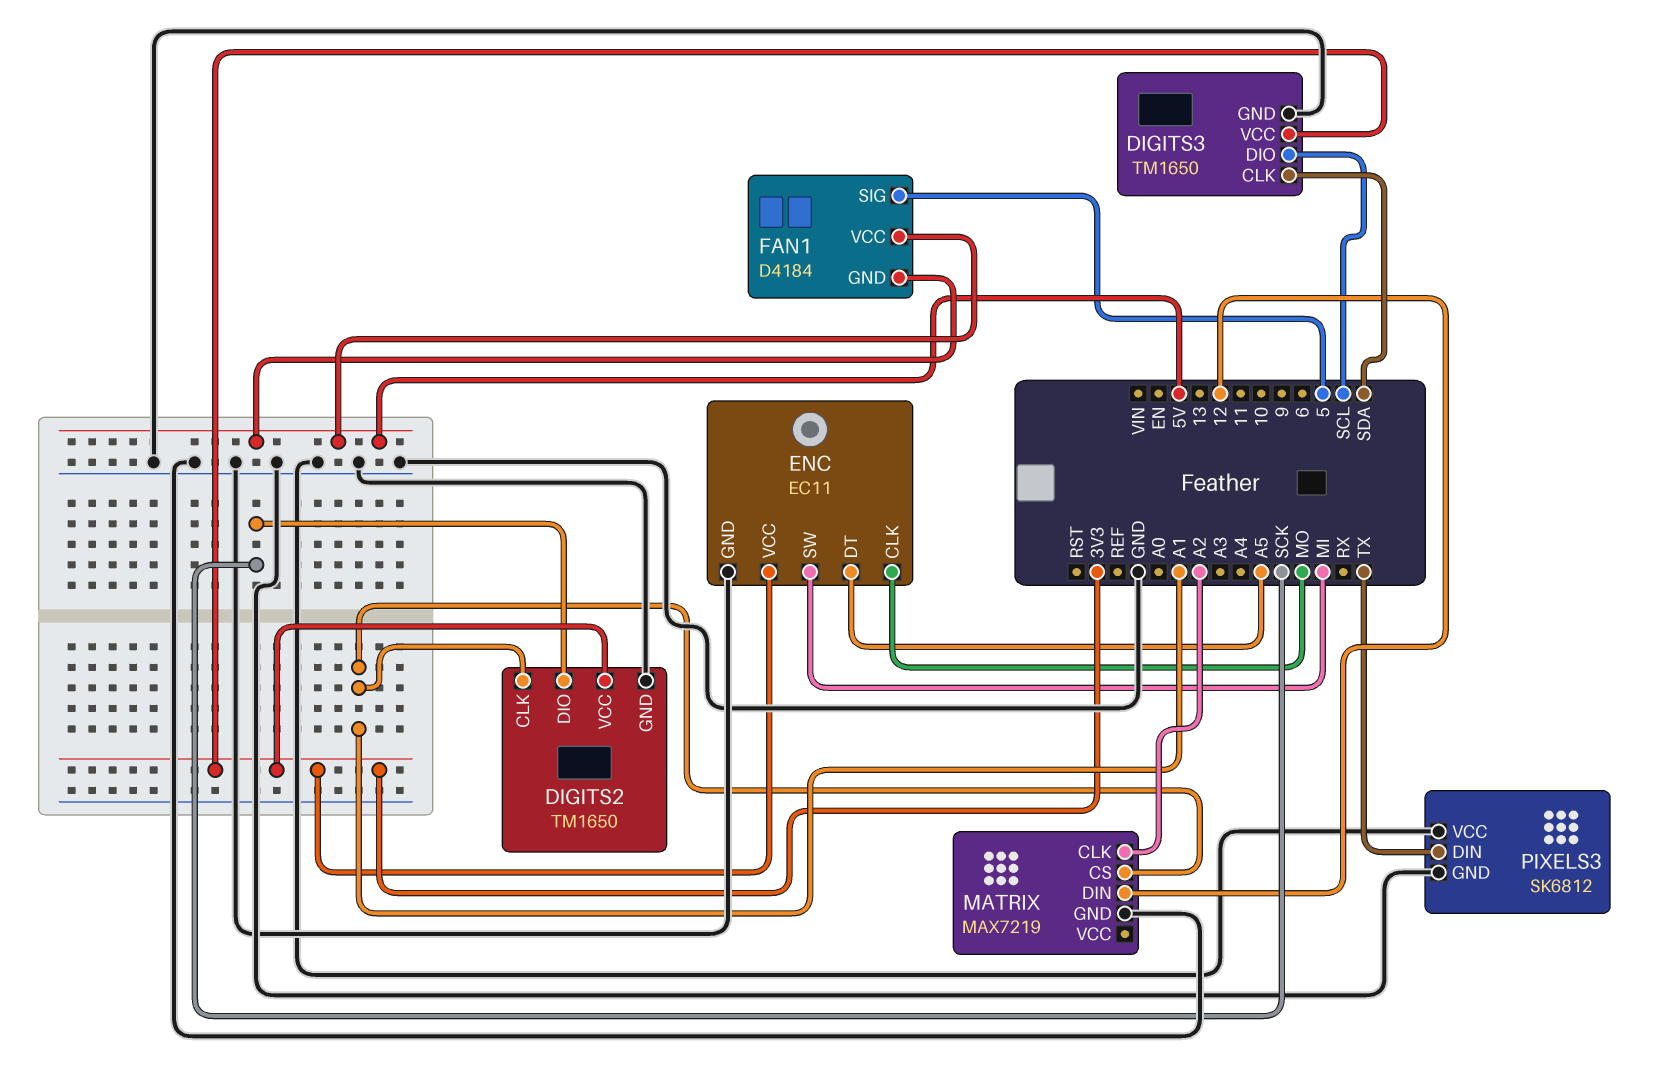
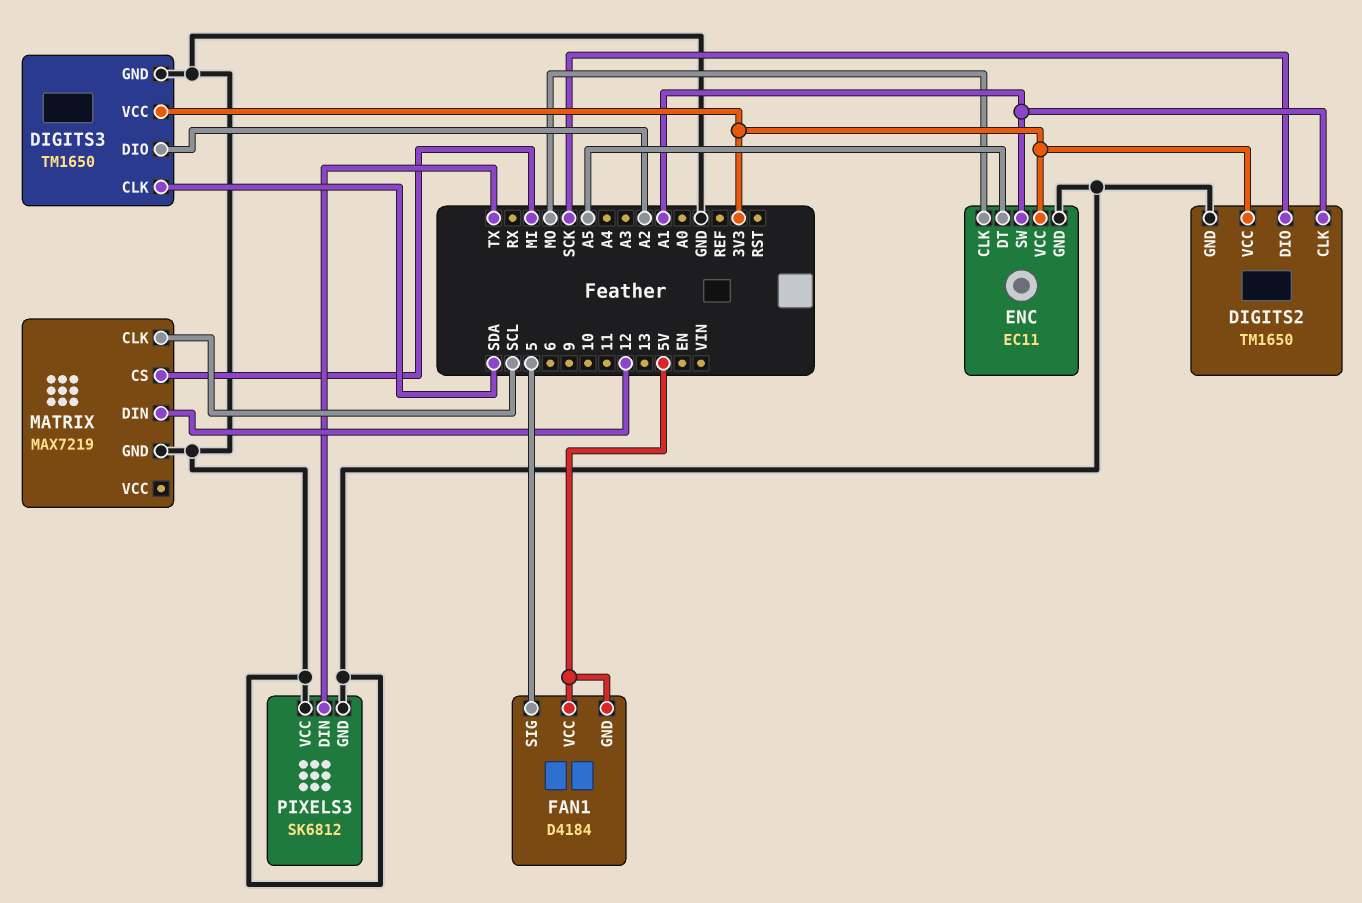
DIGITS3 pin DIO: SCL -> A2
ENC pin SW: MI -> A1
MATRIX pin CLK: A2 -> SCL
MATRIX pin CS: A1 -> MI

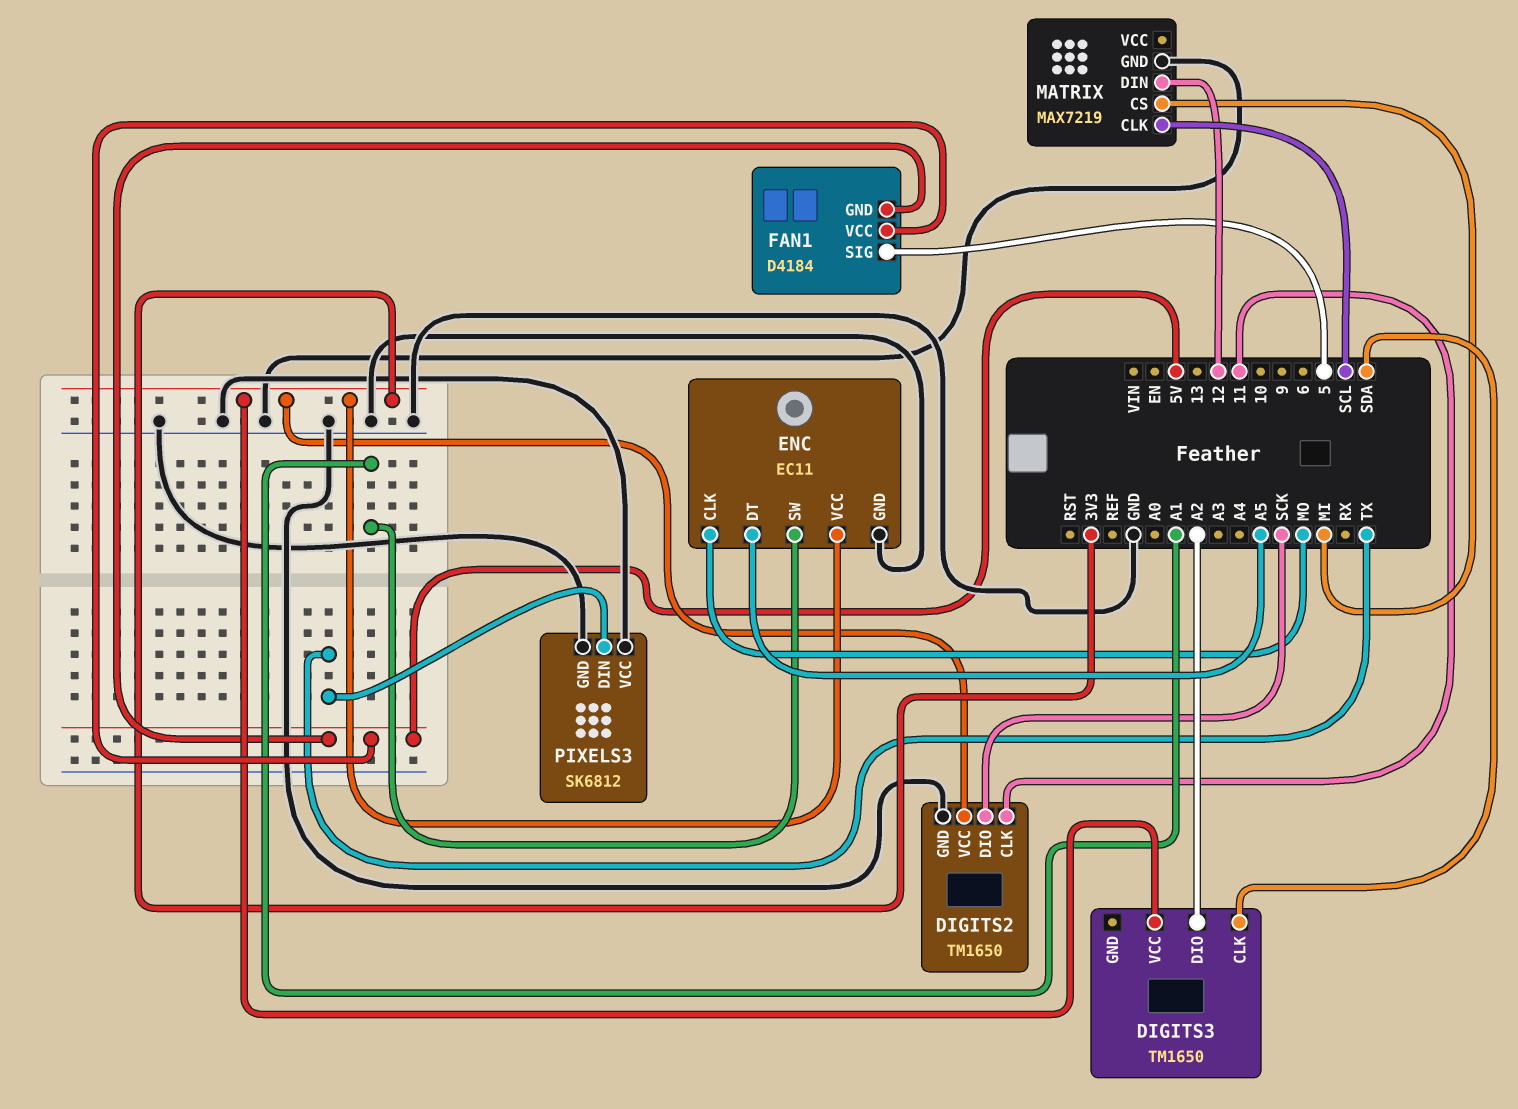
DIGITS2 pin CLK: A1 -> 11
DIGITS3 pin GND: GND -> none

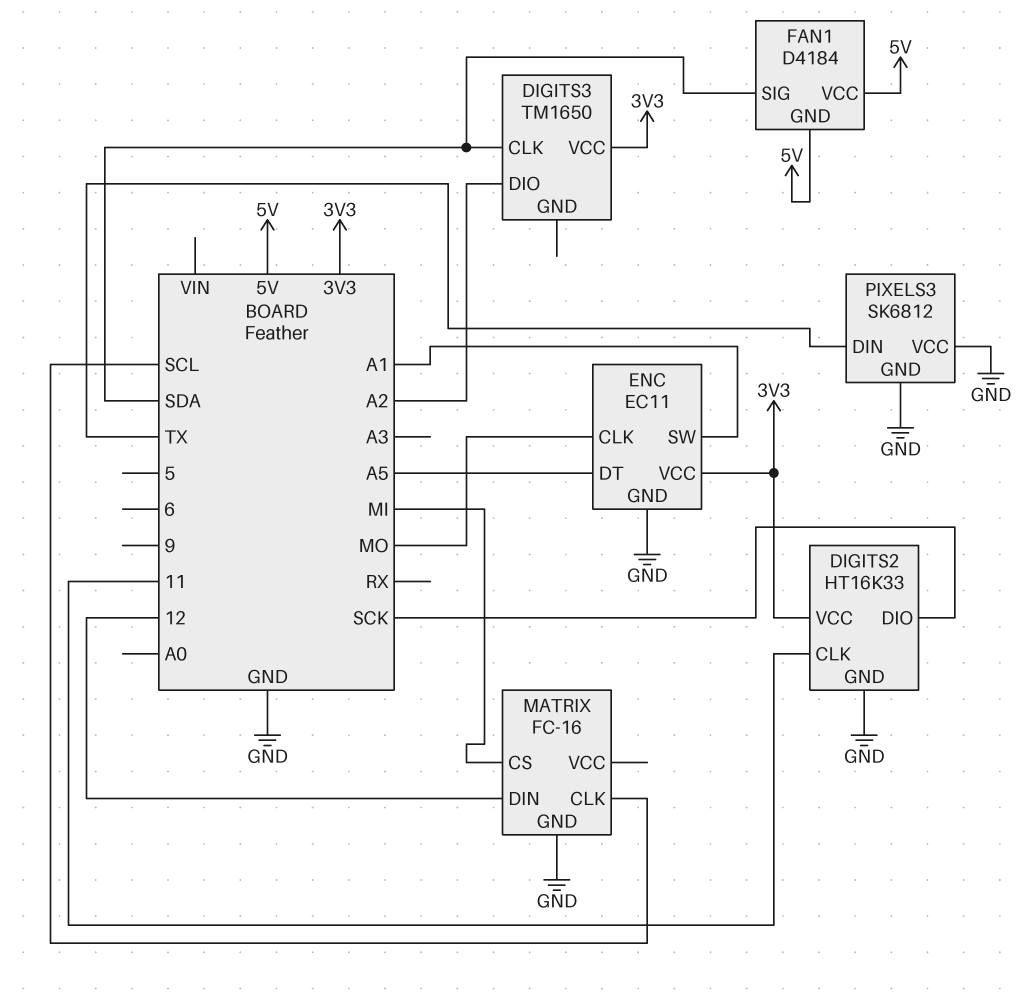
DIGITS2: TM1650 -> HT16K33
FAN1 pin SIG: 5 -> SDA
MATRIX: MAX7219 -> FC-16

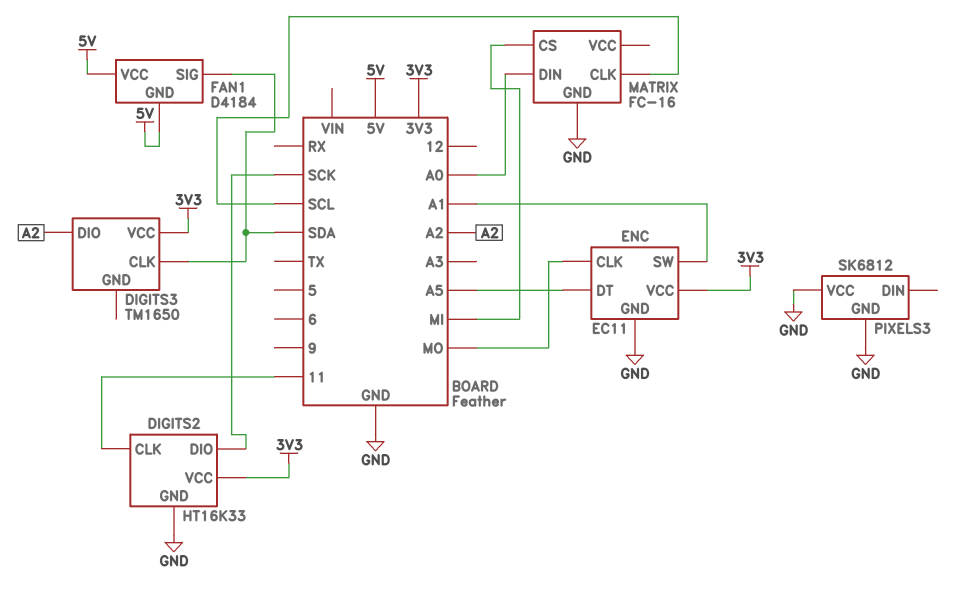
MATRIX pin DIN: 12 -> A0
PIXELS3 pin DIN: TX -> none

